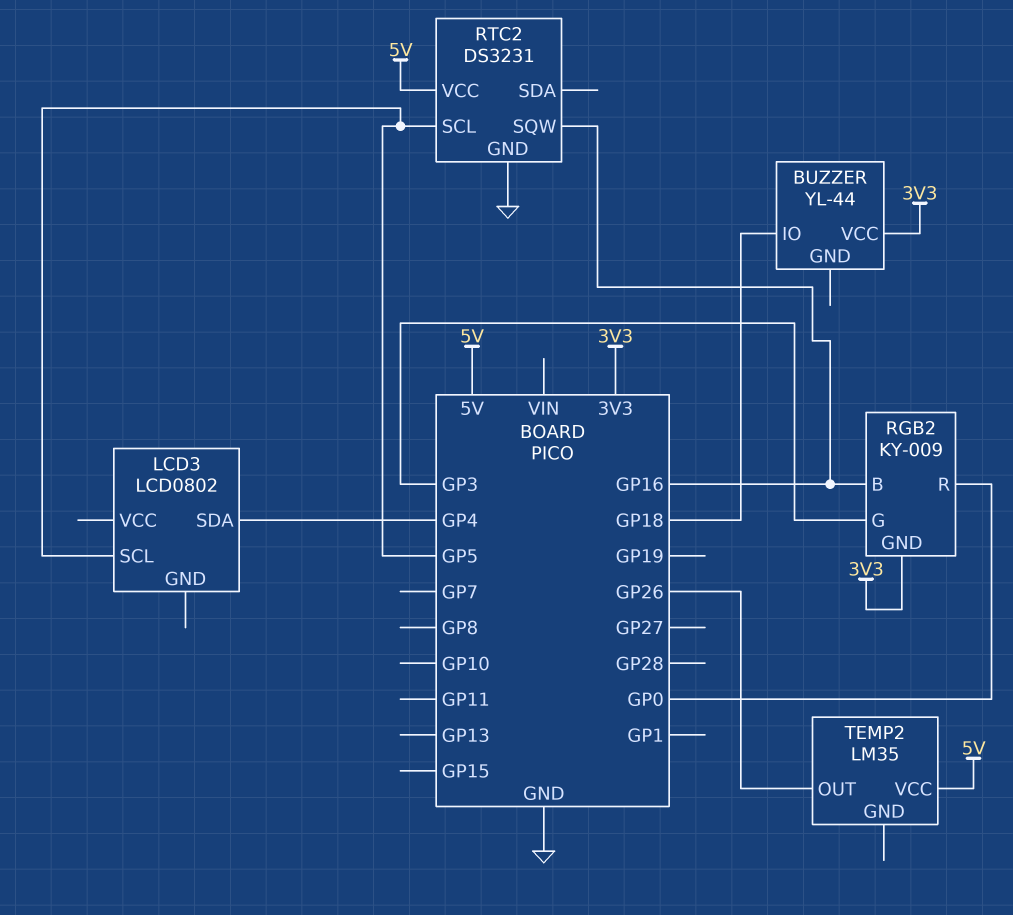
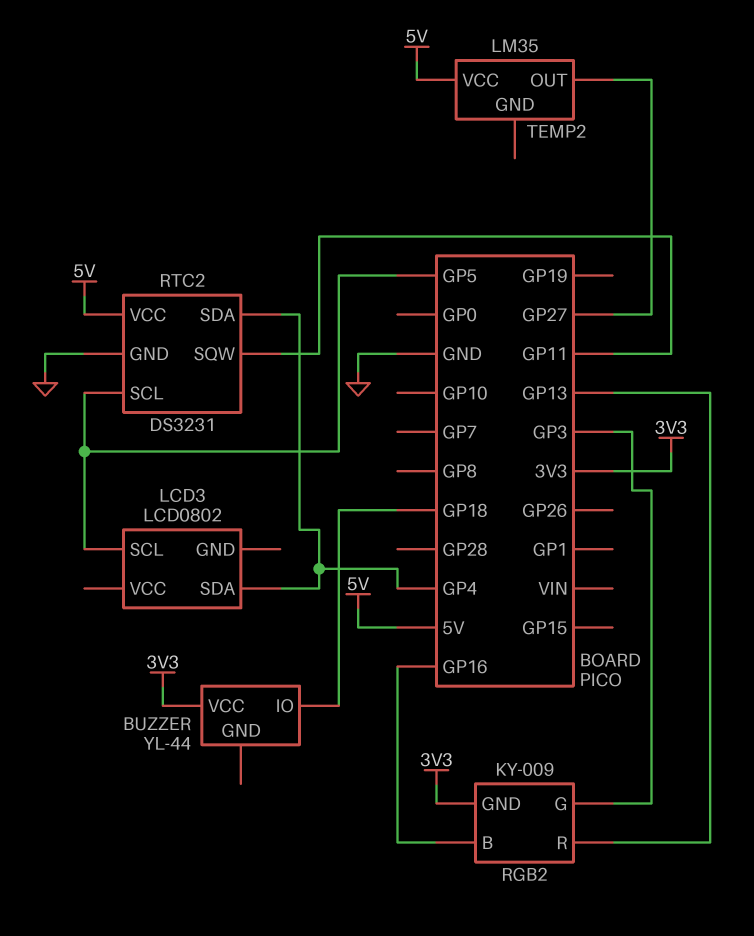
RGB2 pin R: GP0 -> GP13
RTC2 pin SDA: none -> GP4
RTC2 pin SQW: GP16 -> GP11
TEMP2 pin OUT: GP26 -> GP27

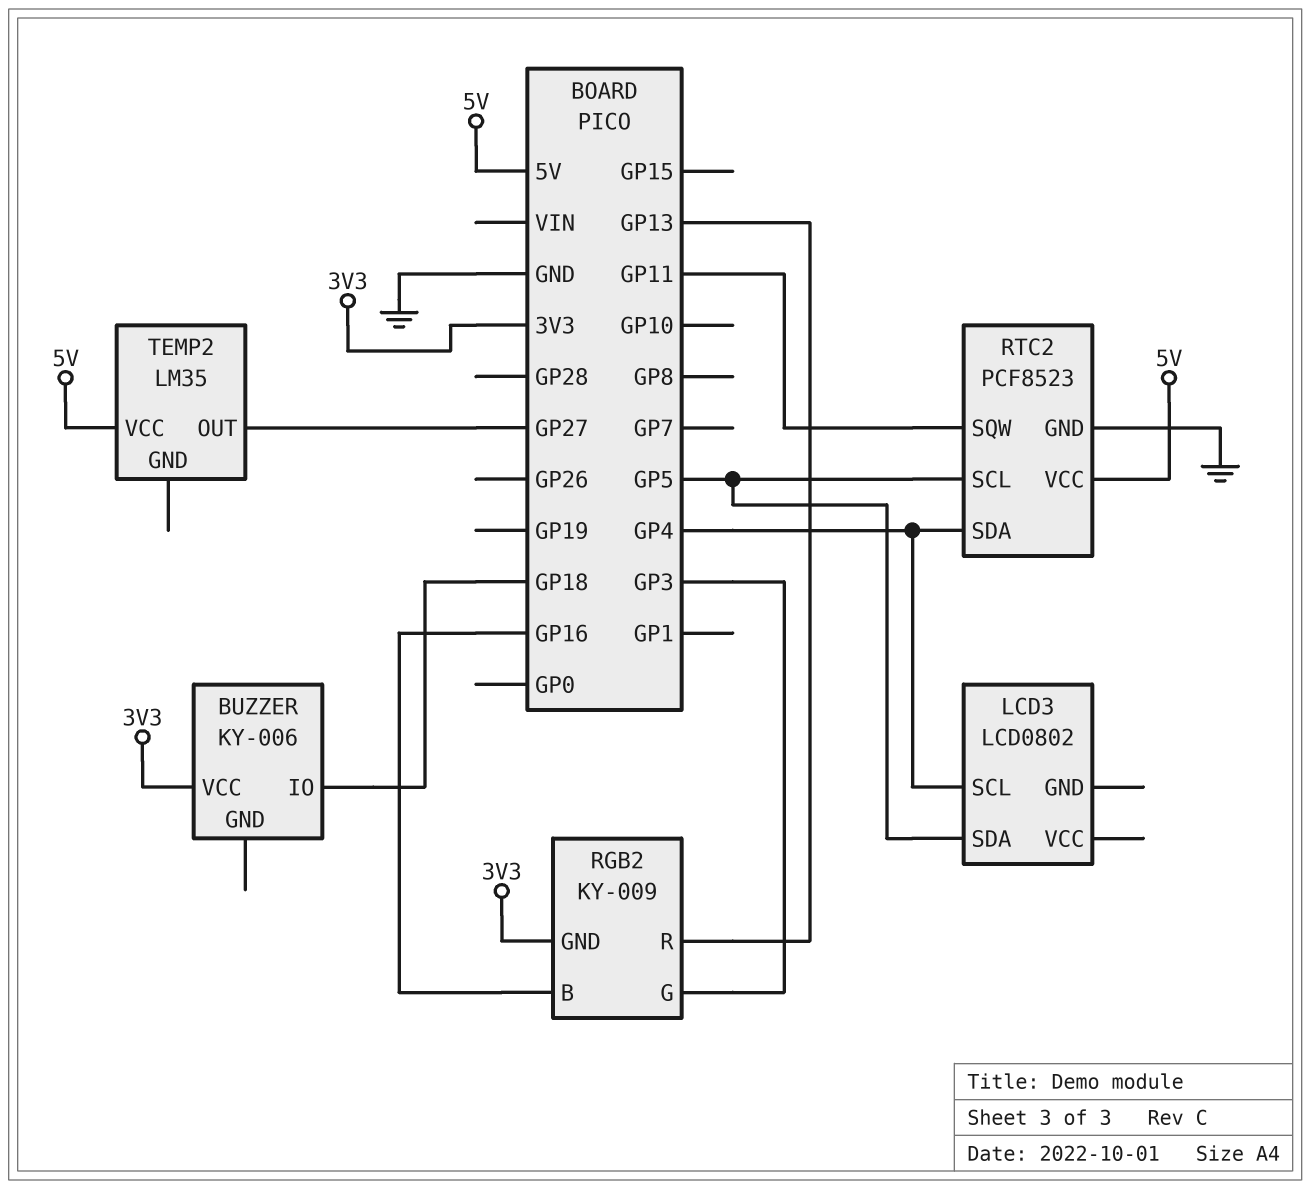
BUZZER: YL-44 -> KY-006
LCD3 pin SCL: GP5 -> GP4
LCD3 pin SDA: GP4 -> GP5
RTC2: DS3231 -> PCF8523

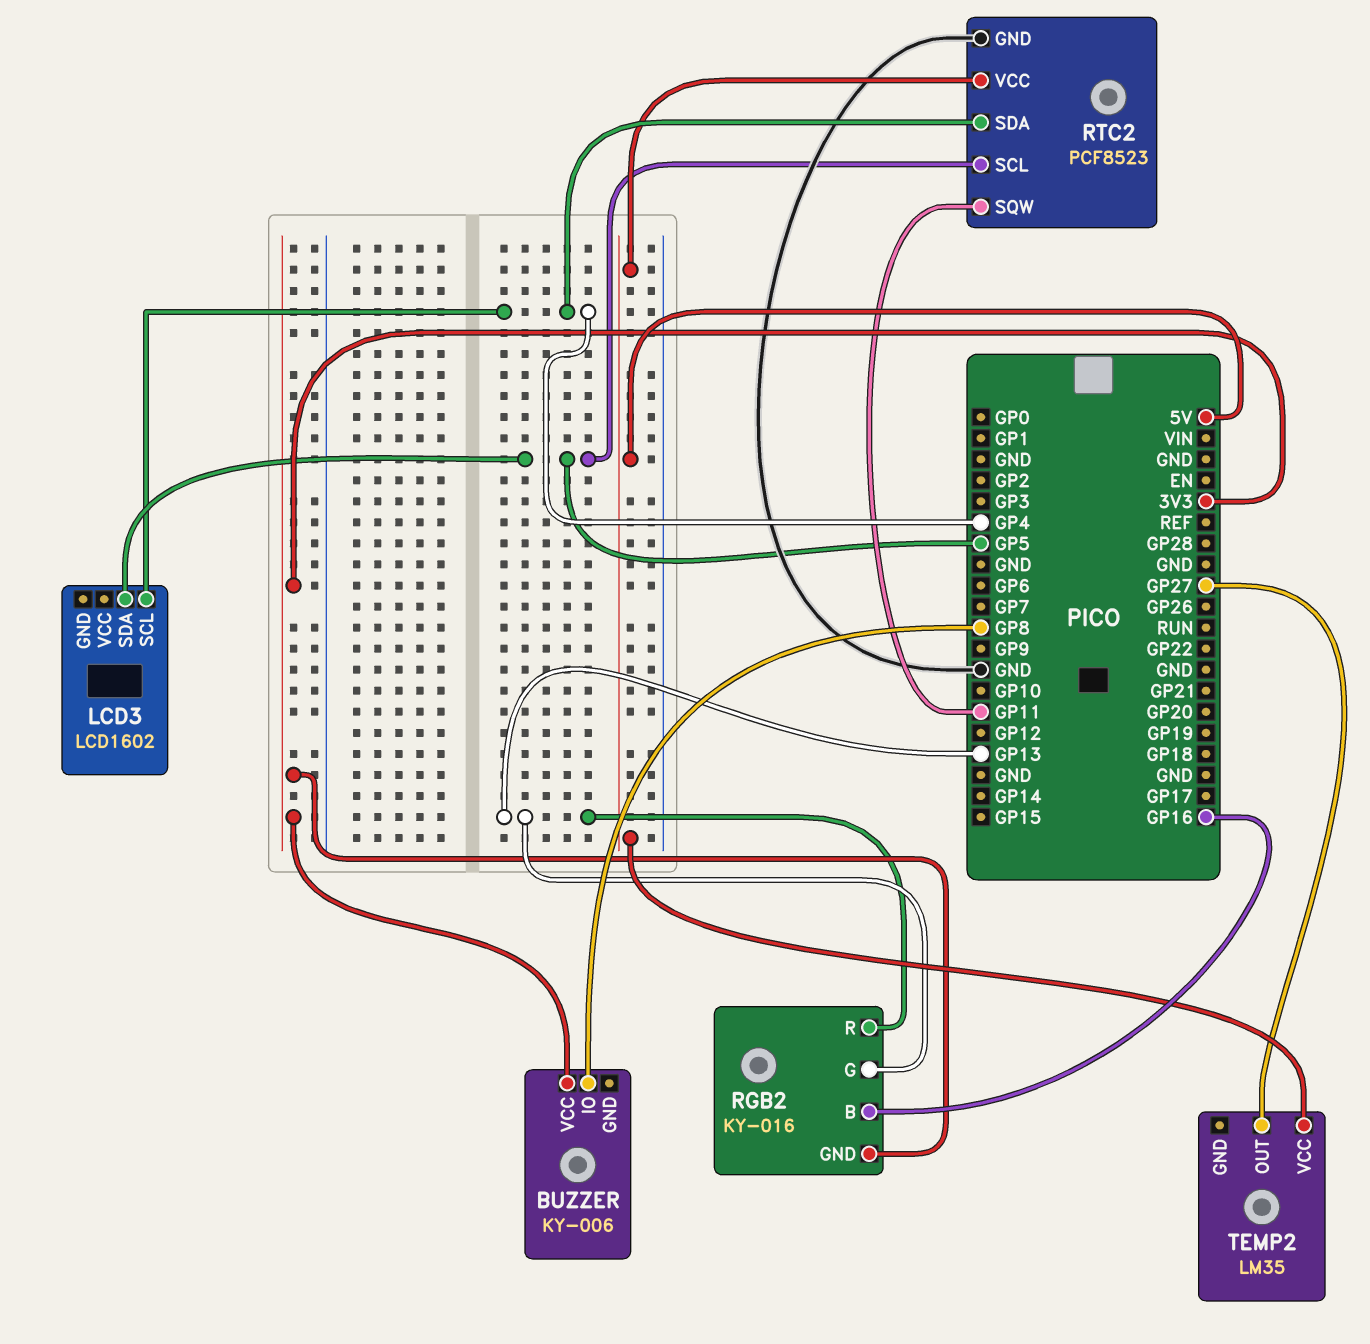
BUZZER pin IO: GP18 -> GP8
LCD3: LCD0802 -> LCD1602
RGB2: KY-009 -> KY-016
RGB2 pin G: GP3 -> GP13

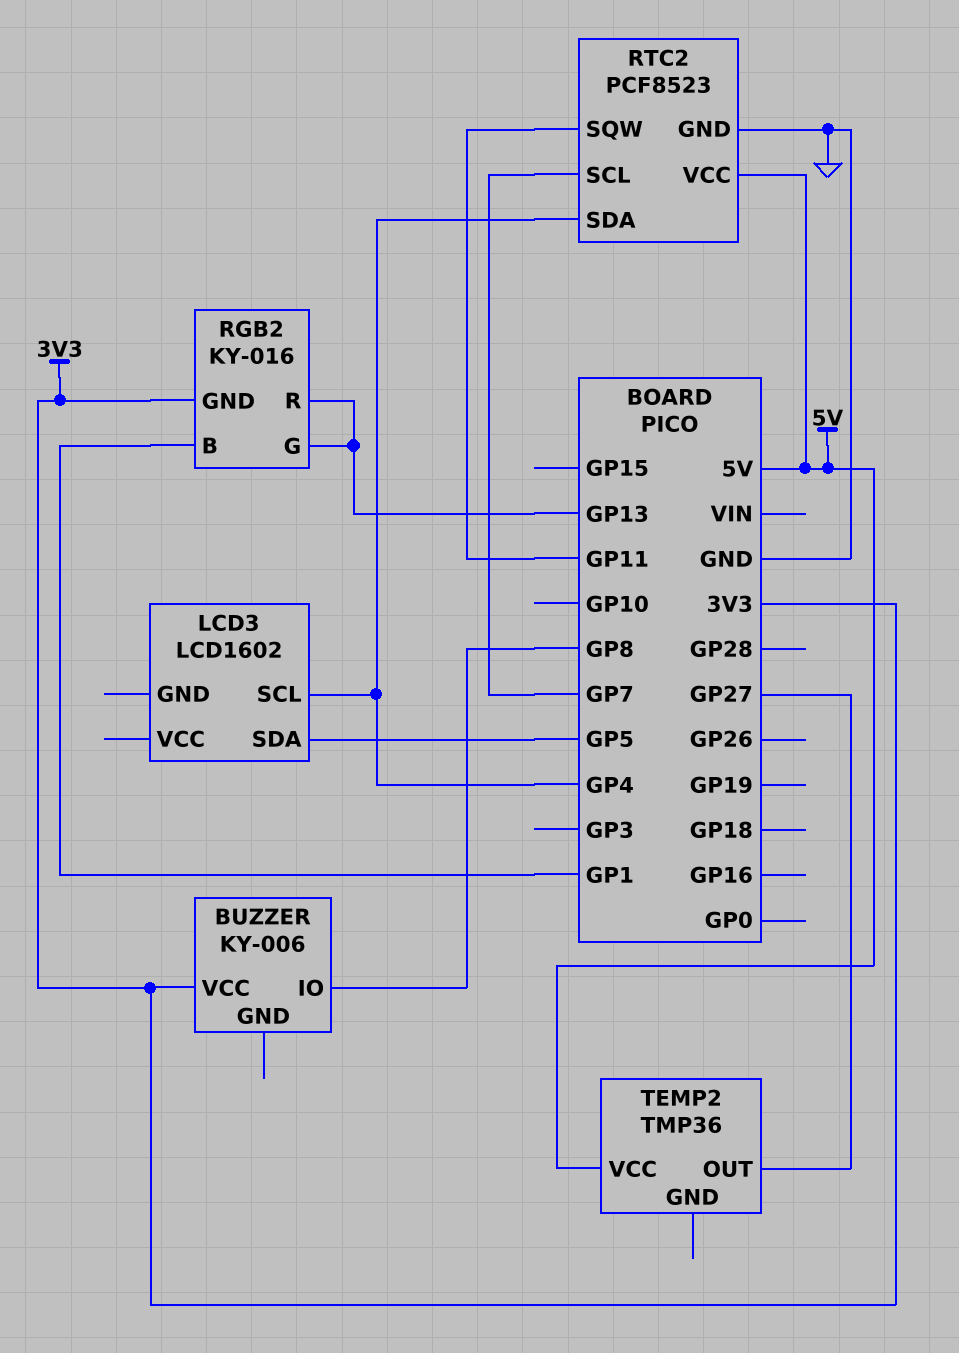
RGB2 pin B: GP16 -> GP1
RTC2 pin SCL: GP5 -> GP7
TEMP2: LM35 -> TMP36

